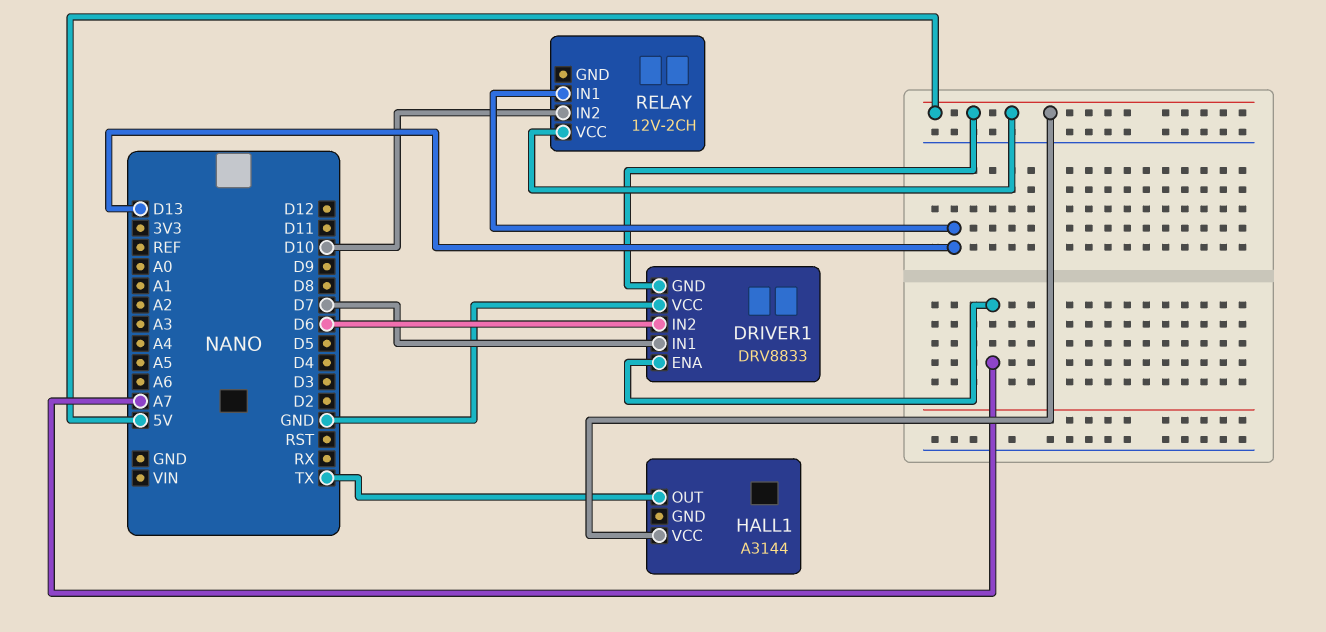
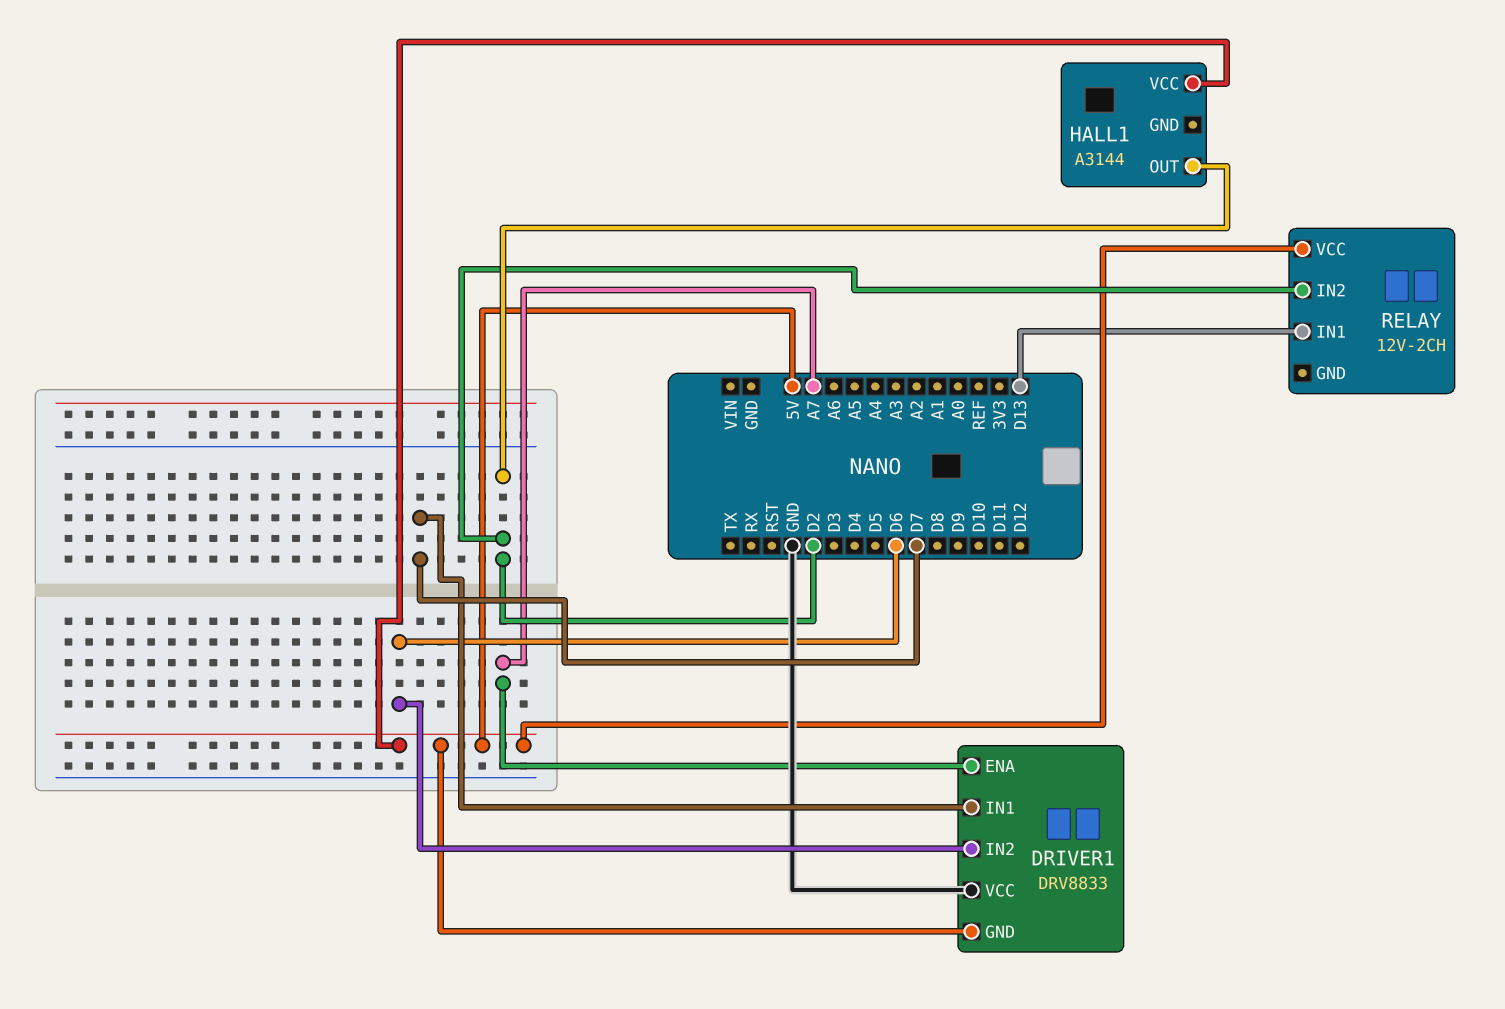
HALL1 pin OUT: TX -> D2
RELAY pin IN2: D10 -> D2

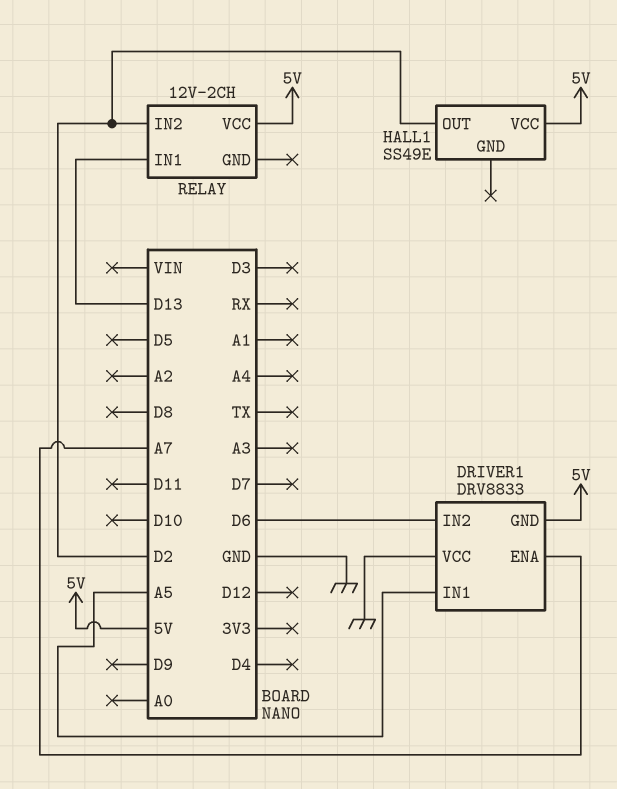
DRIVER1 pin IN1: D7 -> A5
HALL1: A3144 -> SS49E

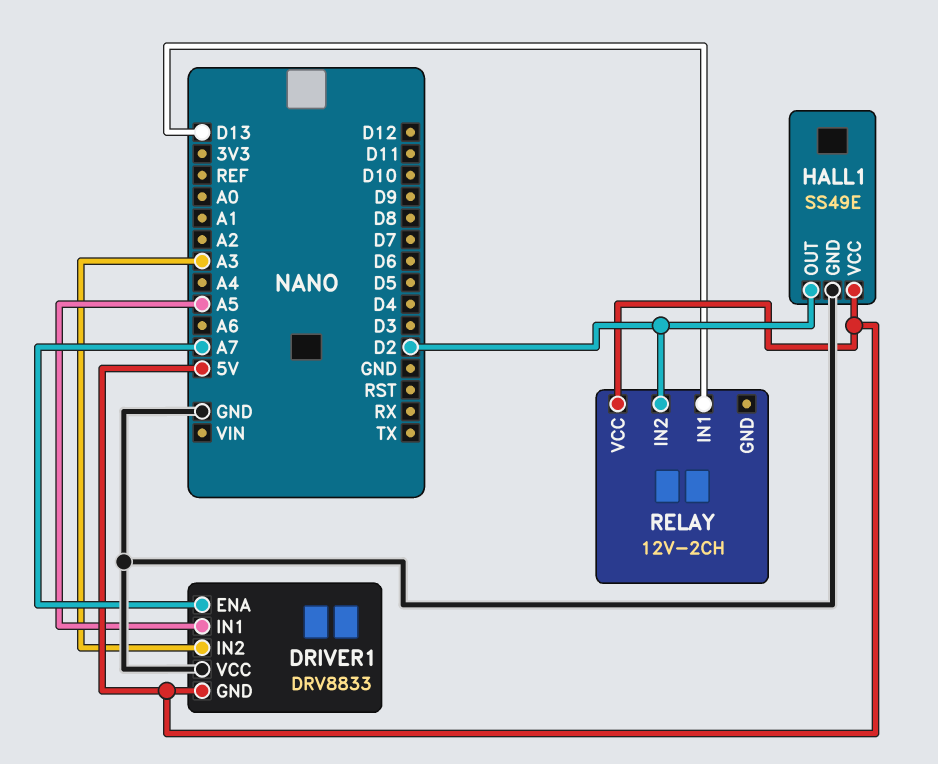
DRIVER1 pin IN2: D6 -> A3
HALL1 pin GND: none -> GND

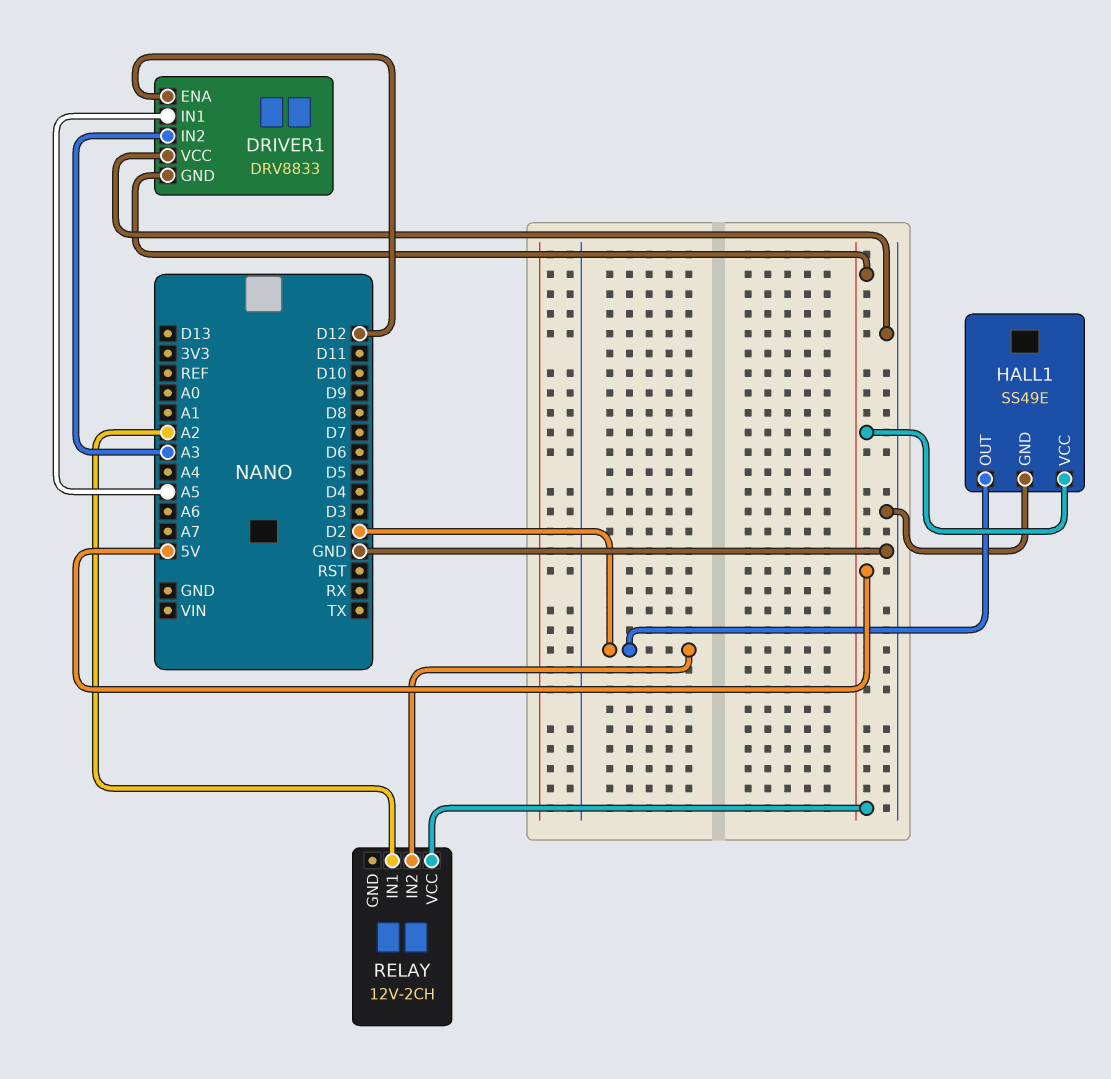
DRIVER1 pin ENA: A7 -> D12
RELAY pin IN1: D13 -> A2

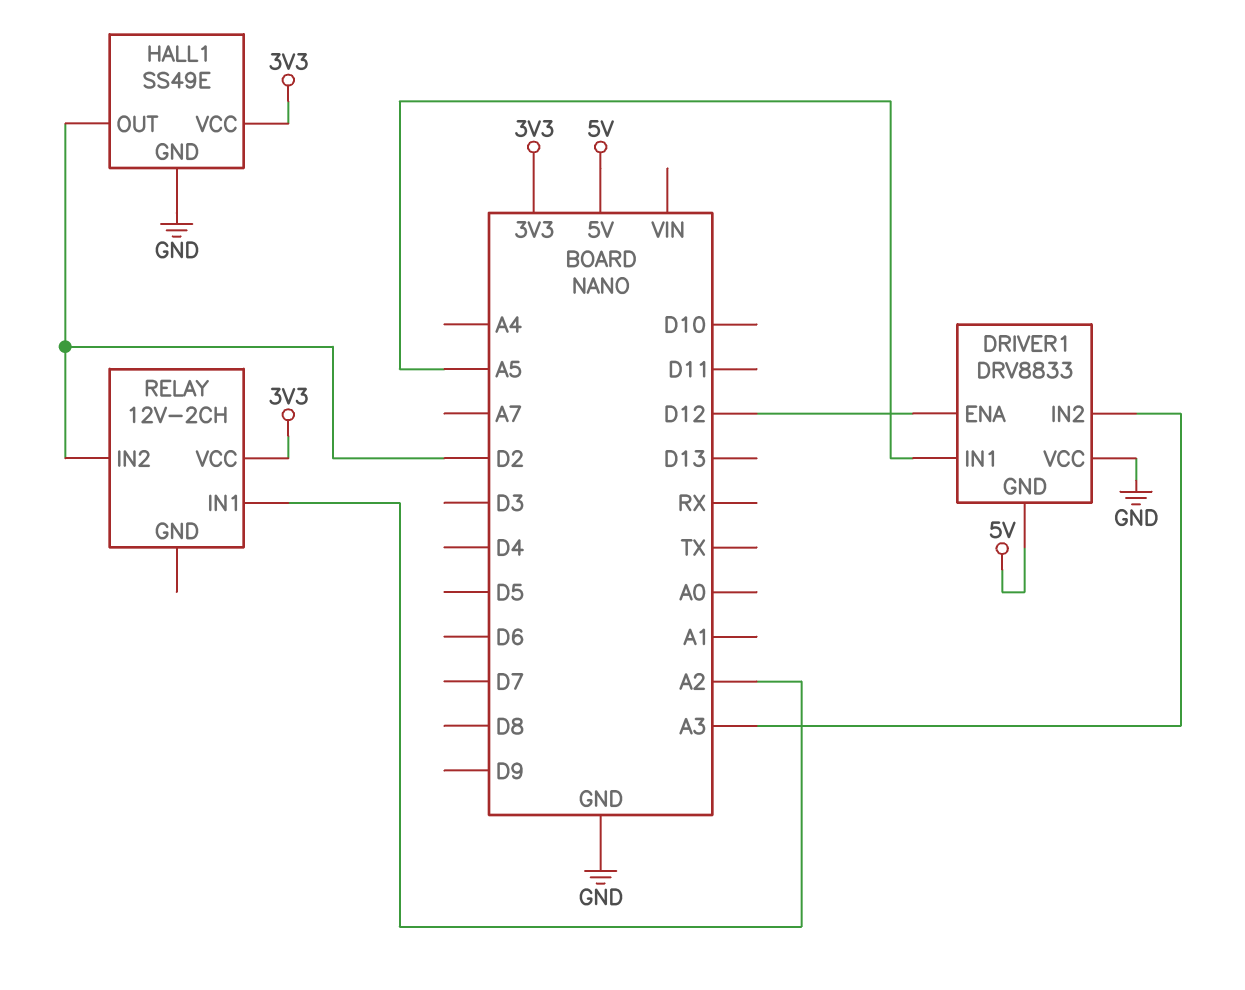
HALL1 pin VCC: 5V -> 3V3
RELAY pin VCC: 5V -> 3V3

